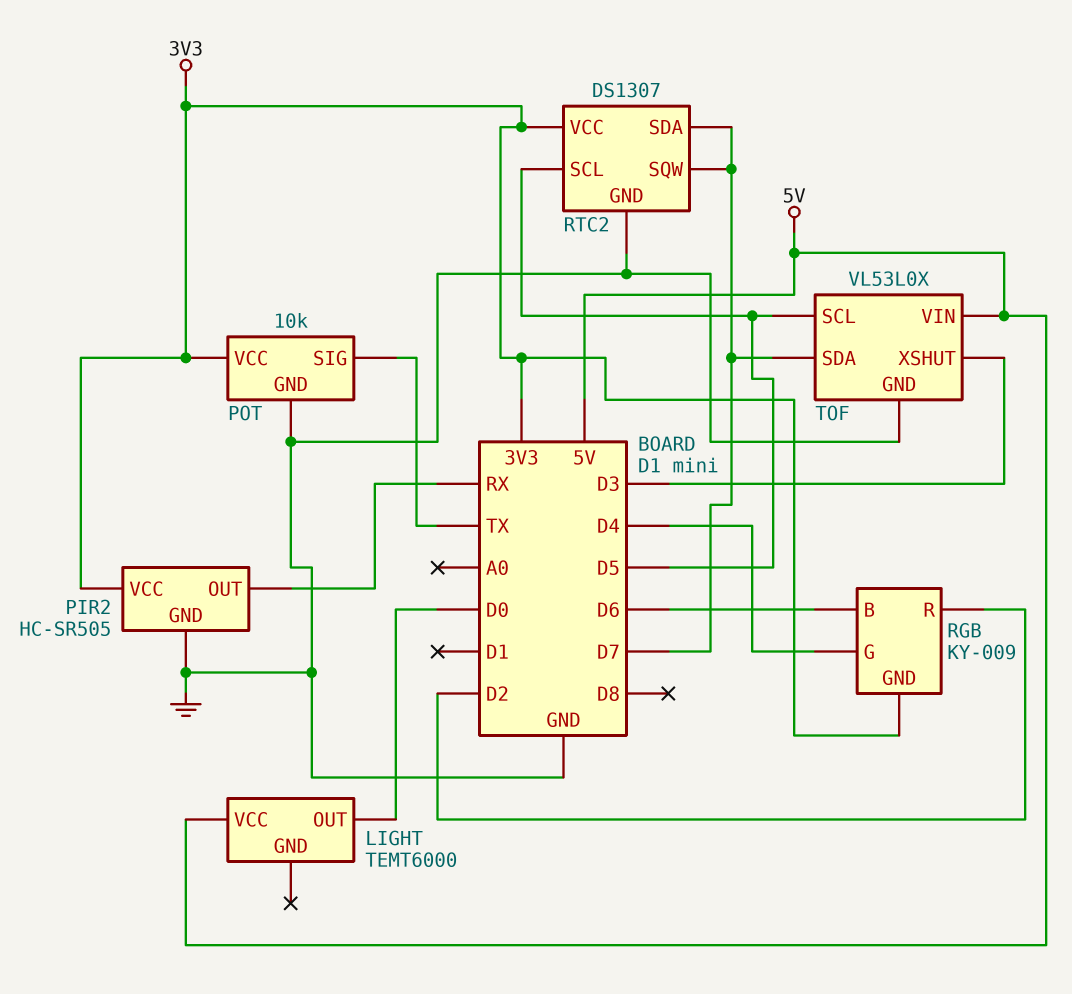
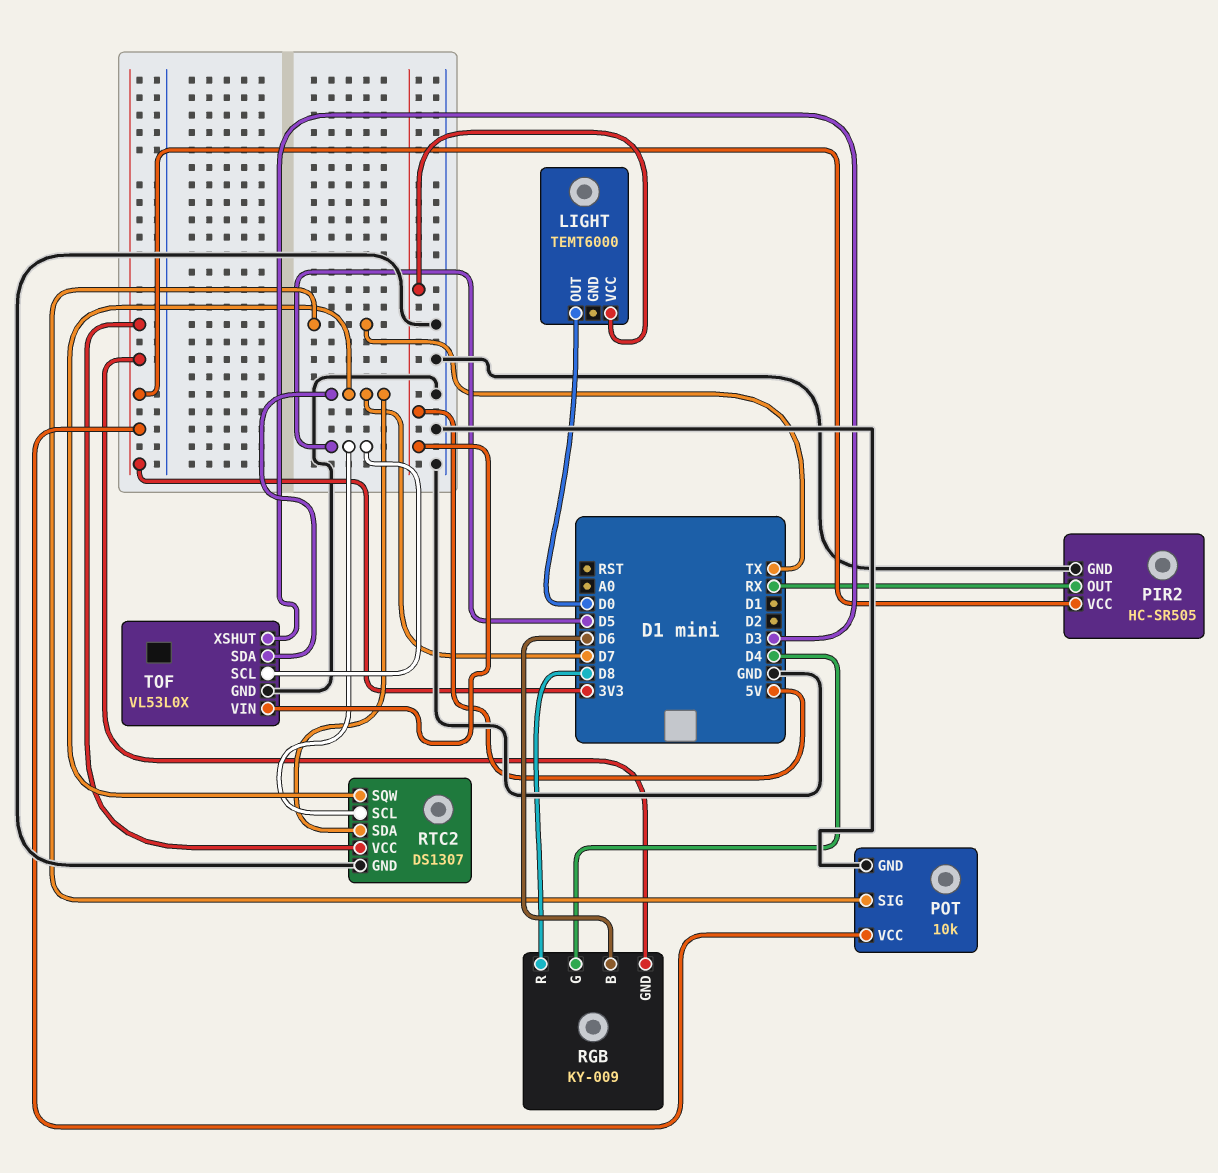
RGB pin R: D2 -> D8

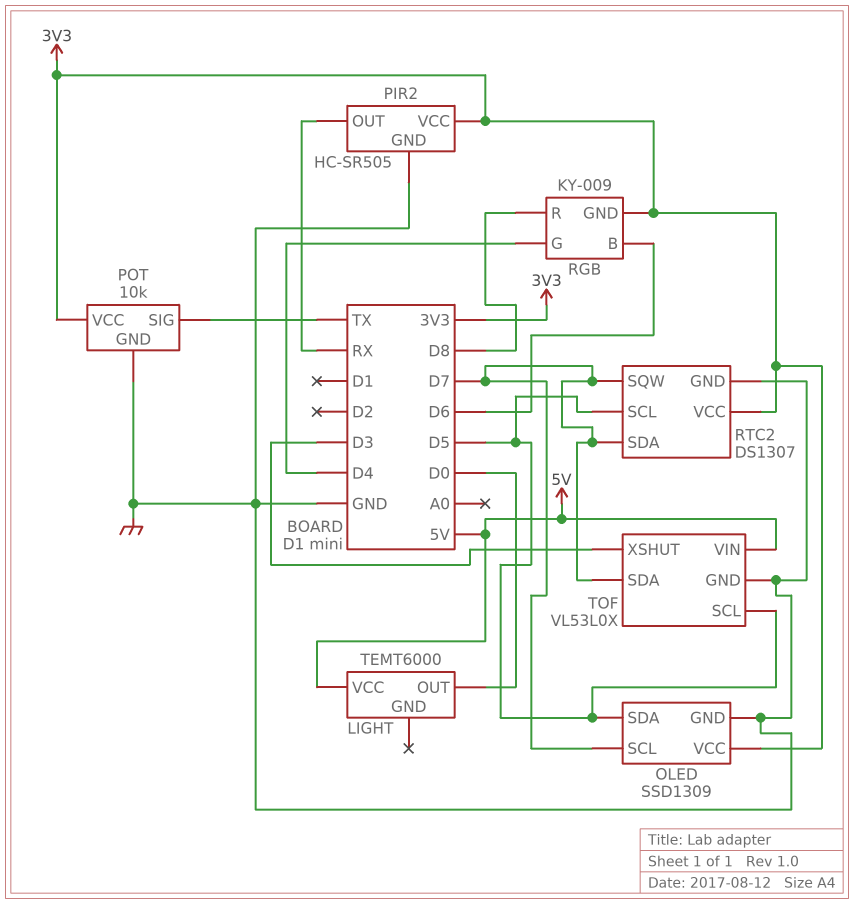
OLED: none -> SSD1309
OLED pin GND: none -> GND
OLED pin SCL: none -> D7
OLED pin SDA: none -> D5
OLED pin VCC: none -> 3V3

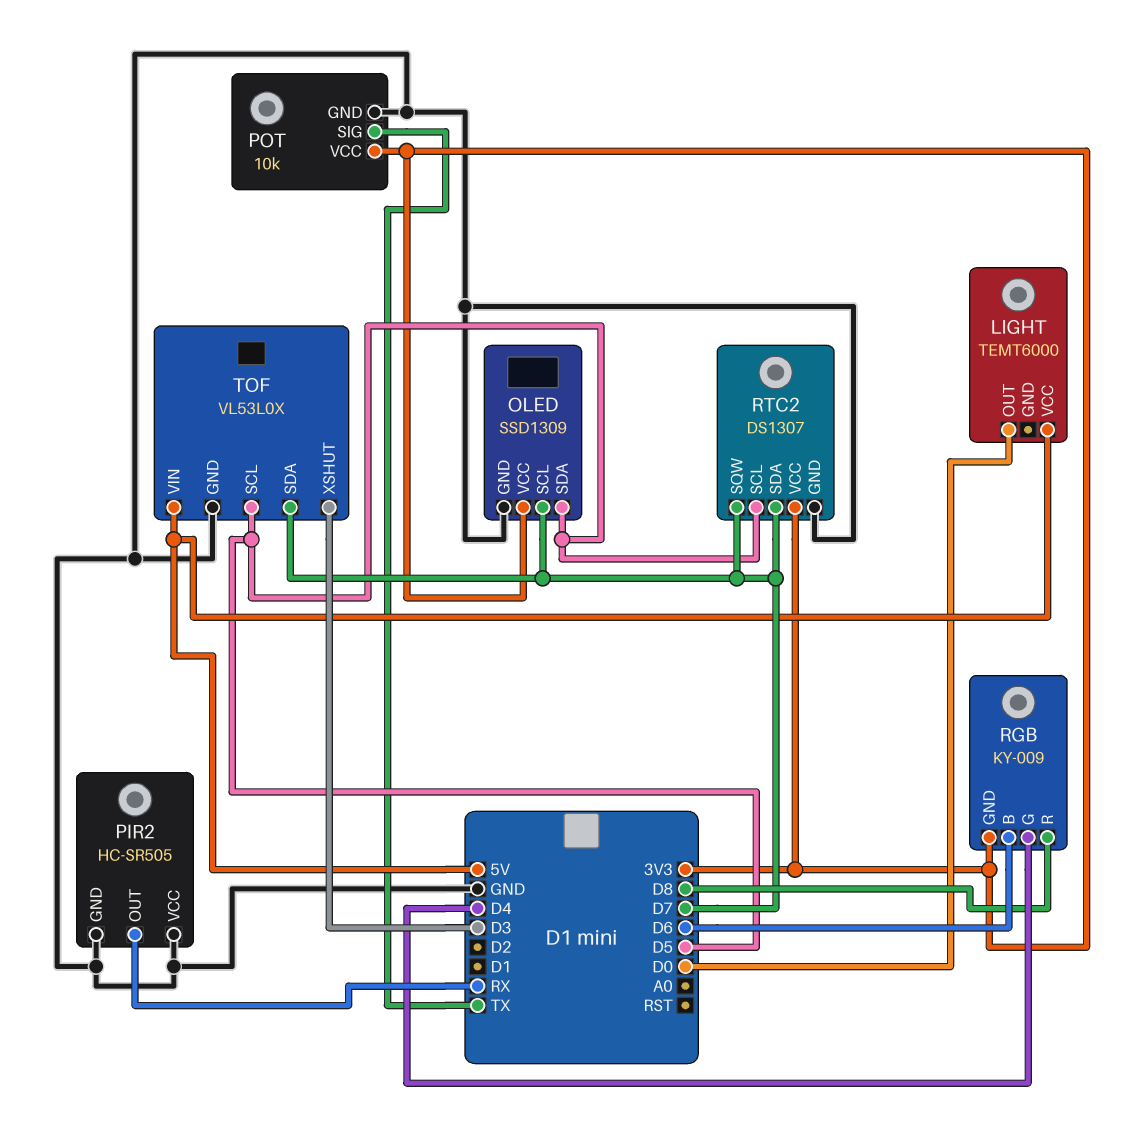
PIR2 pin VCC: 3V3 -> GND

